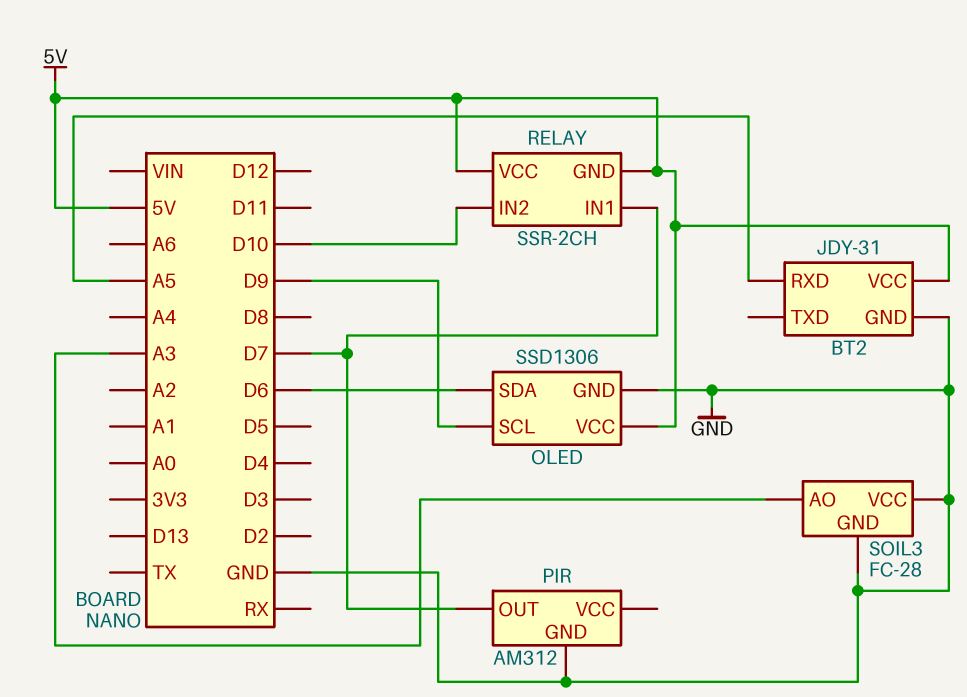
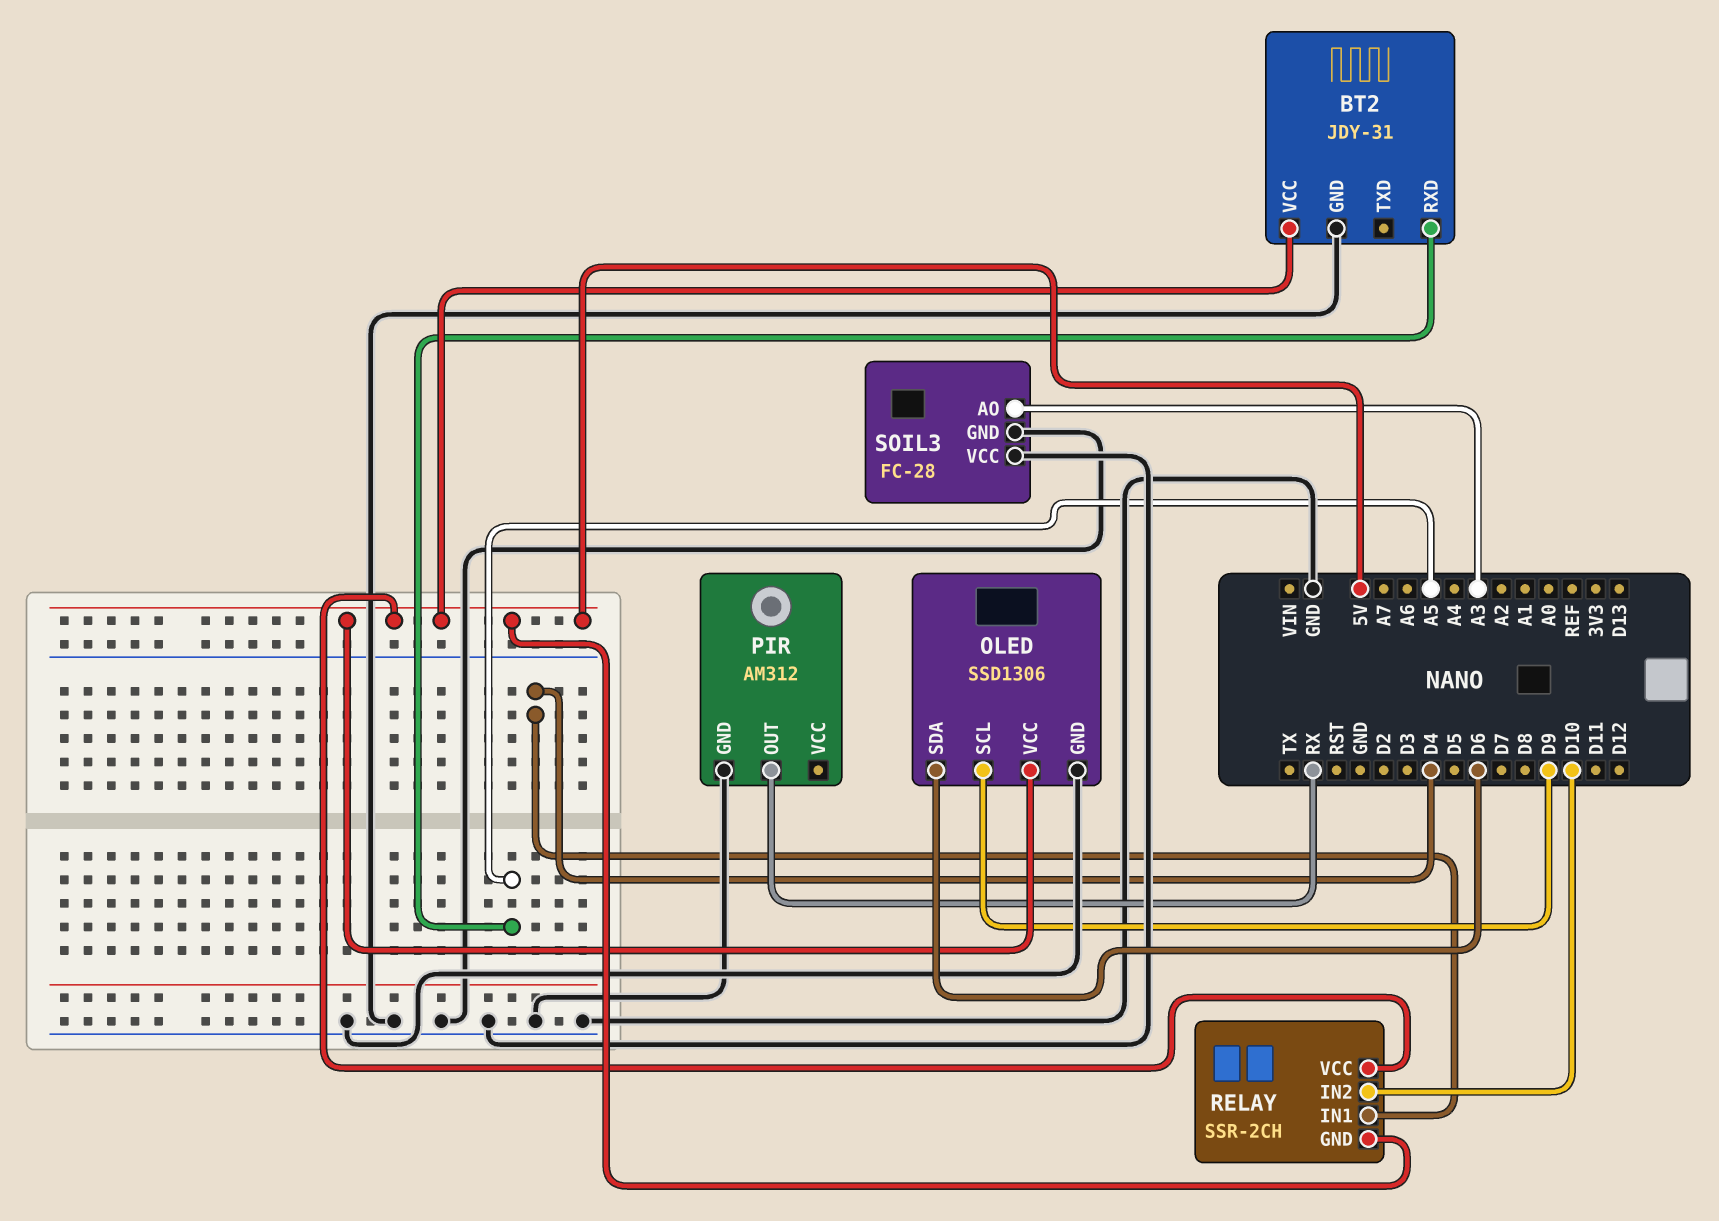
PIR pin OUT: D7 -> RX
RELAY pin IN1: D7 -> D4

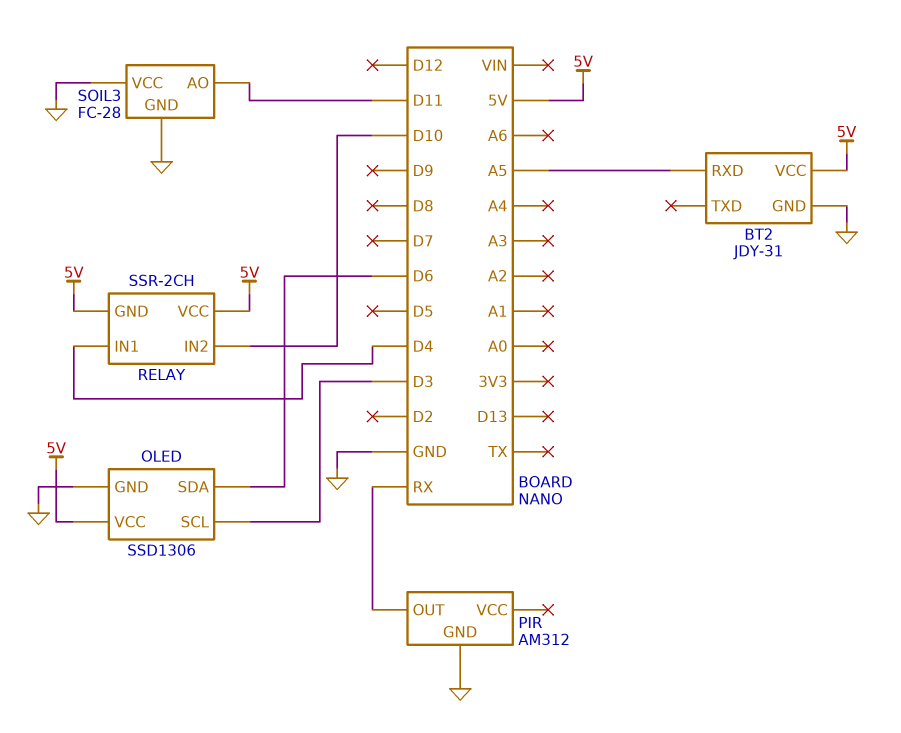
OLED pin SCL: D9 -> D3
SOIL3 pin AO: A3 -> D11

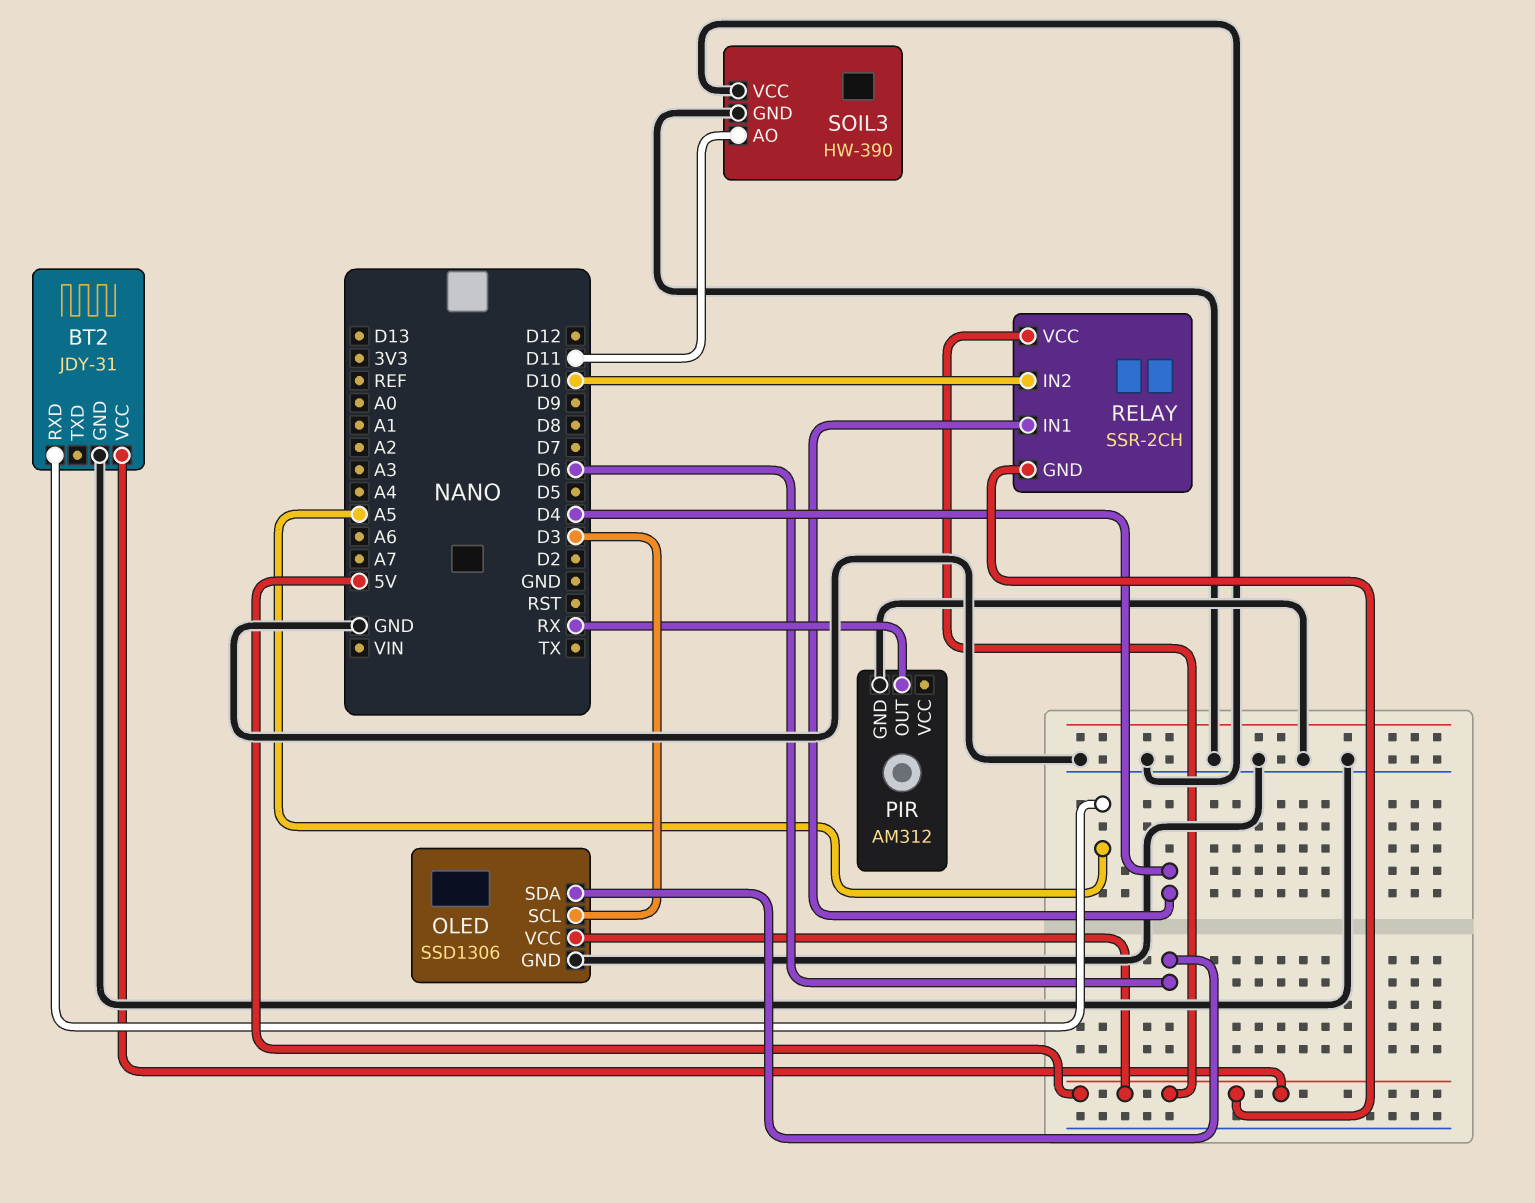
SOIL3: FC-28 -> HW-390

